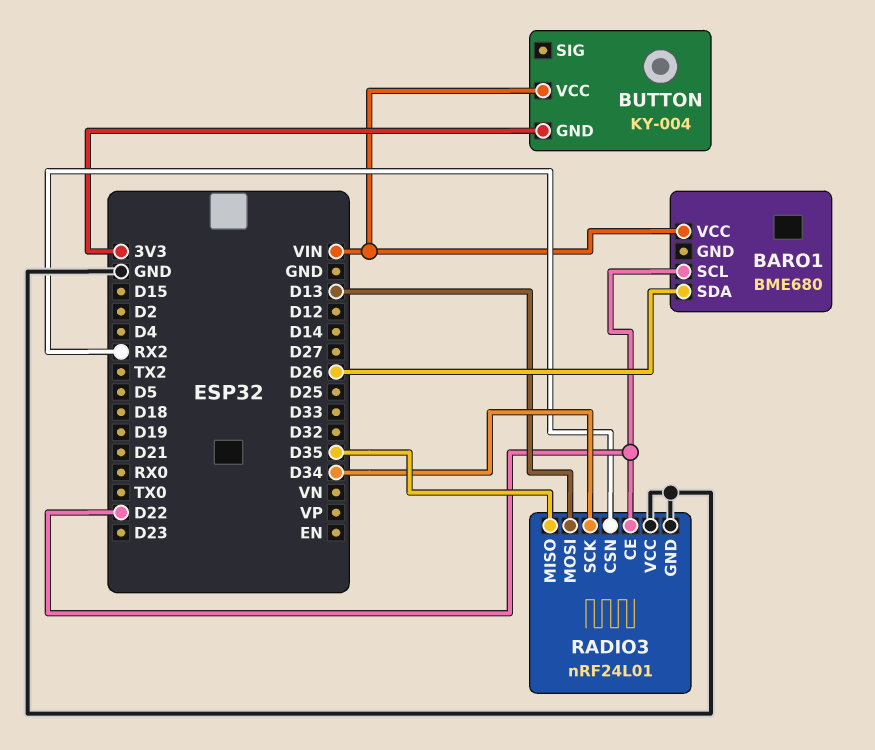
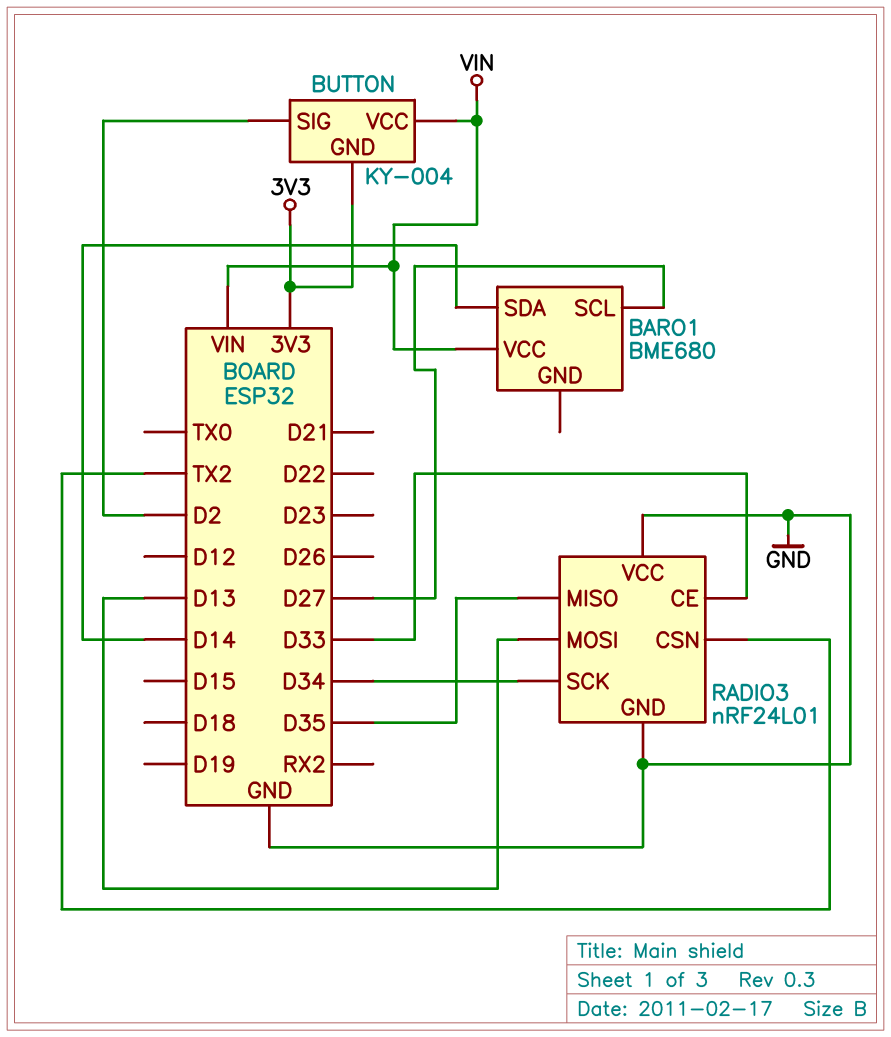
BARO1 pin SCL: D22 -> D27
BARO1 pin SDA: D26 -> D14
BUTTON pin SIG: none -> D2
RADIO3 pin CE: D22 -> D33
RADIO3 pin CSN: RX2 -> TX2

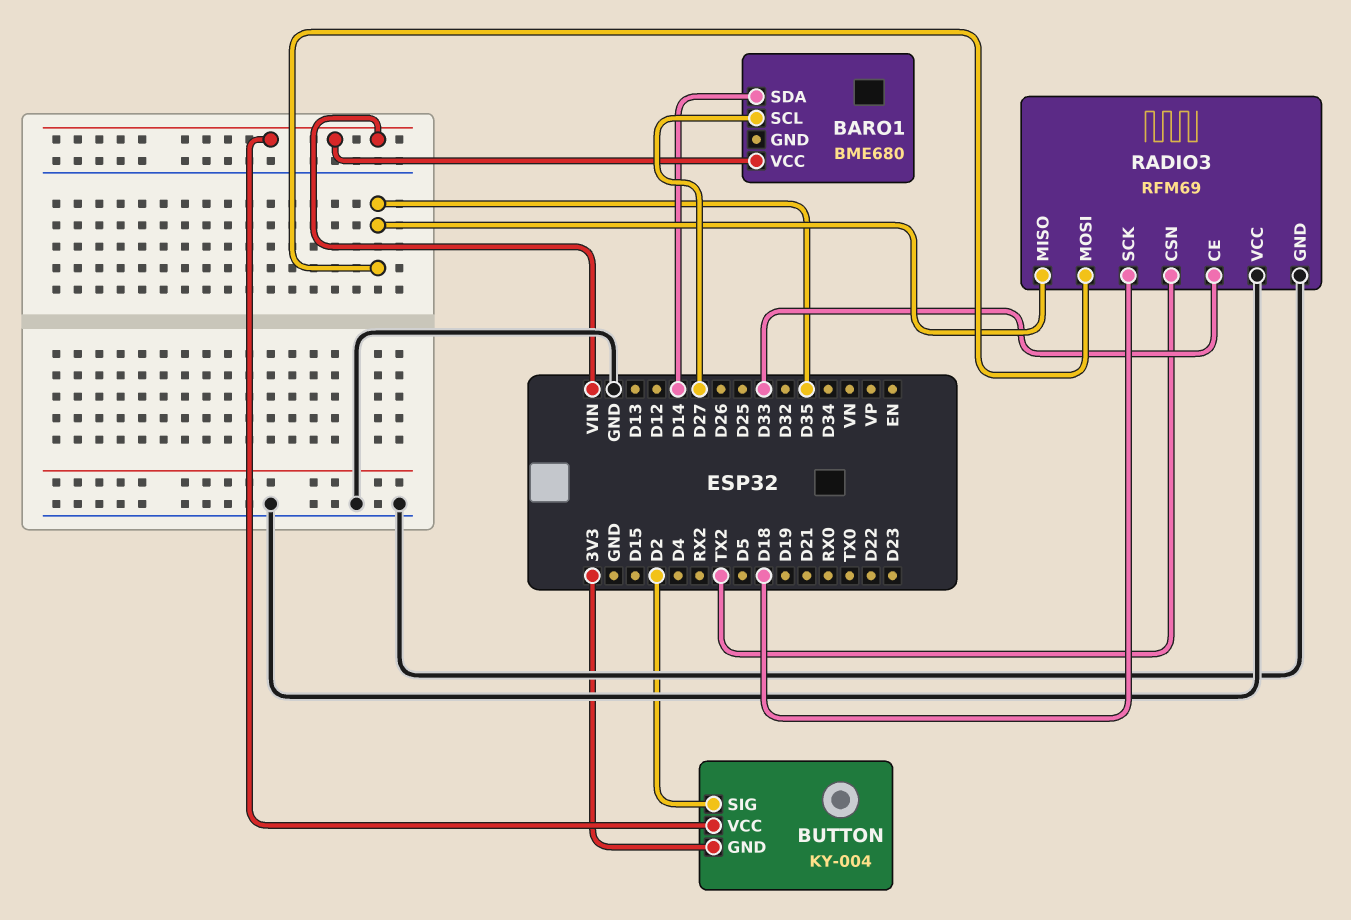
RADIO3: nRF24L01 -> RFM69
RADIO3 pin MOSI: D13 -> D35
RADIO3 pin SCK: D34 -> D18

